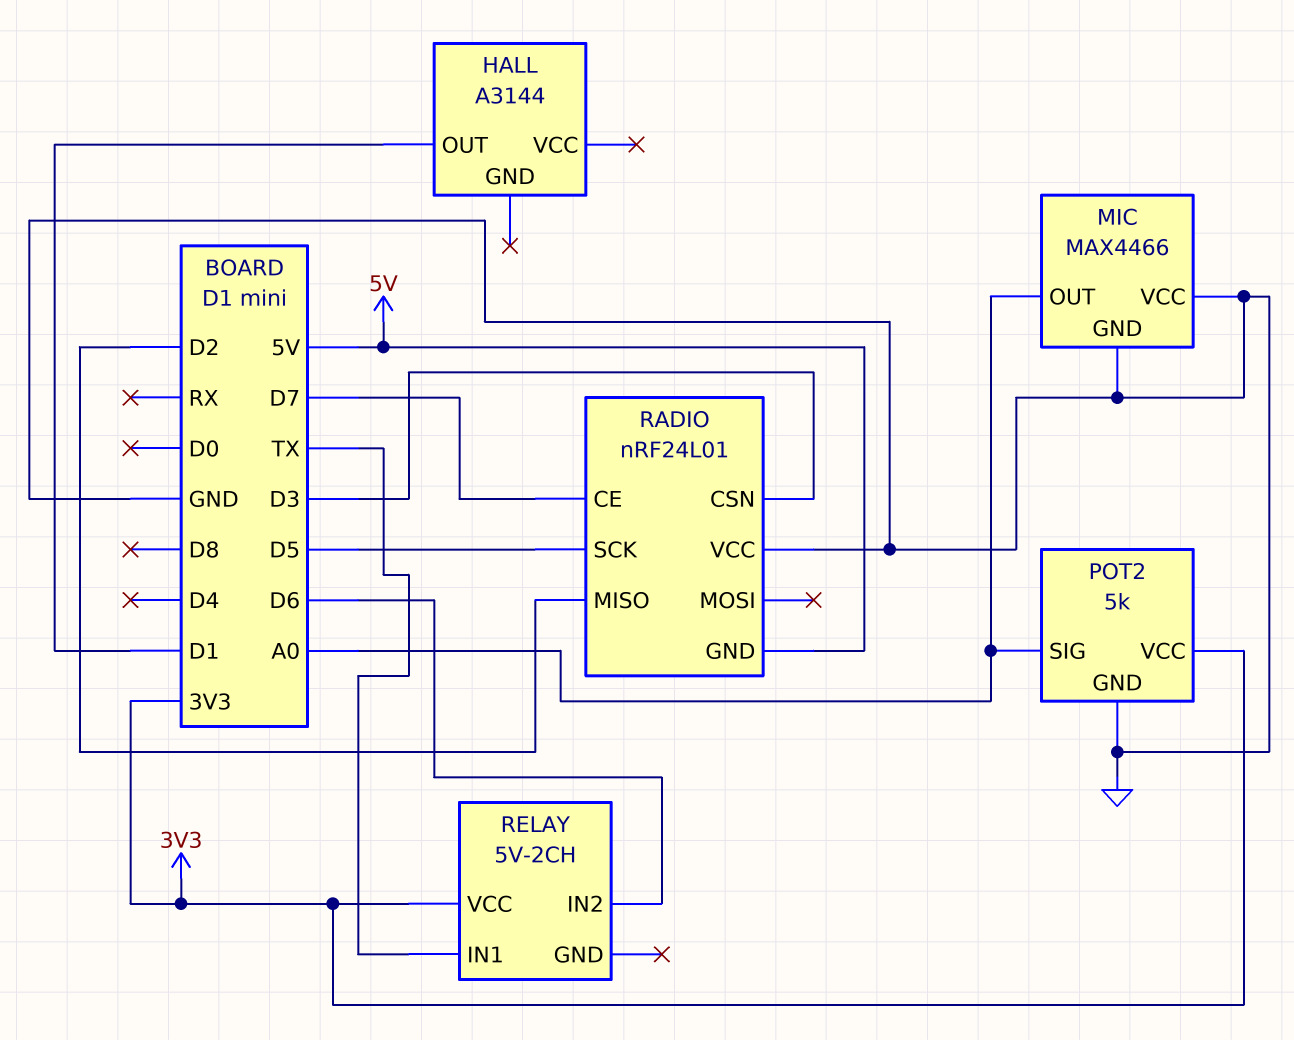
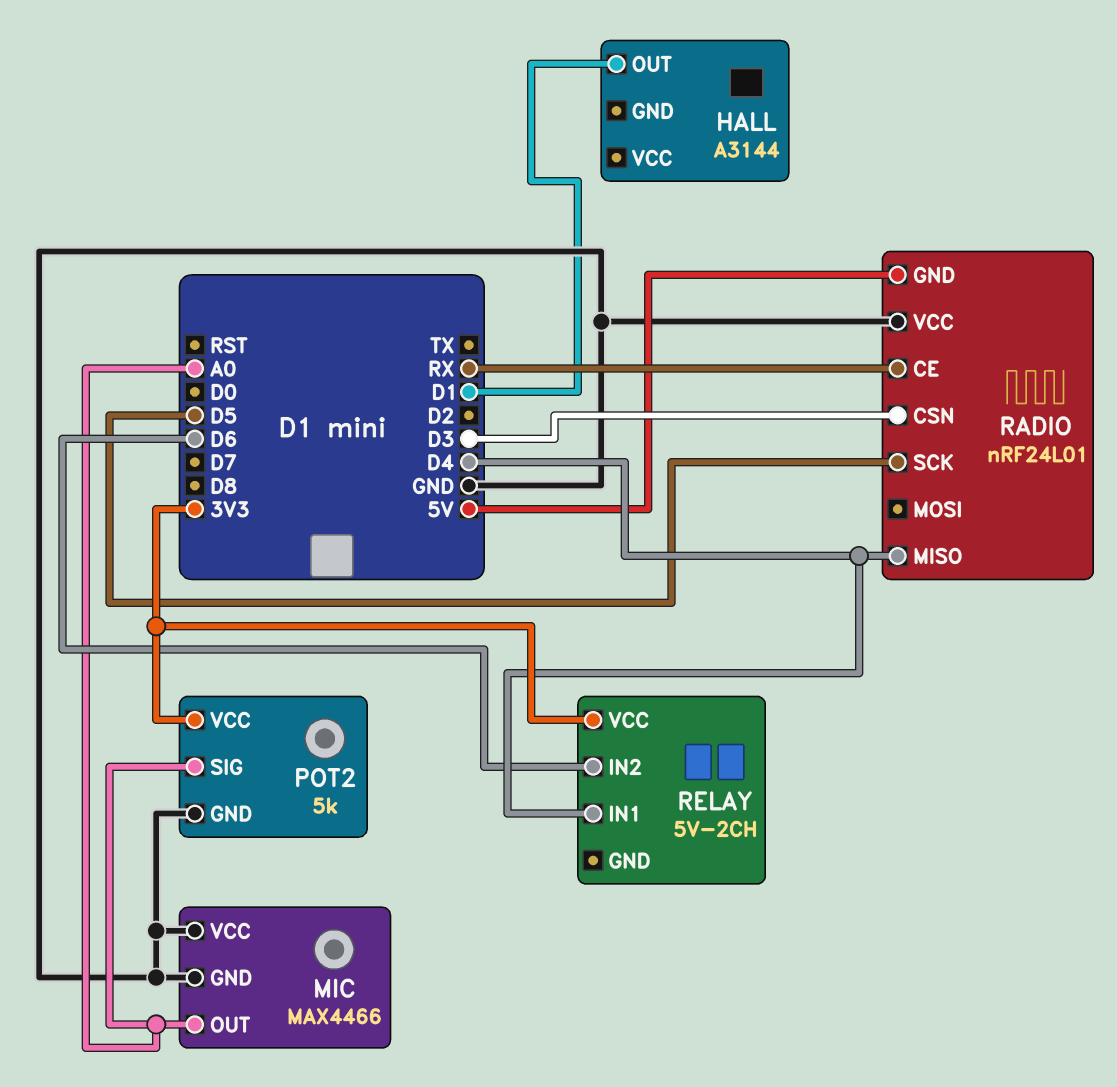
RADIO pin CE: D7 -> RX
RADIO pin MISO: D2 -> D4
RELAY pin IN1: TX -> D4

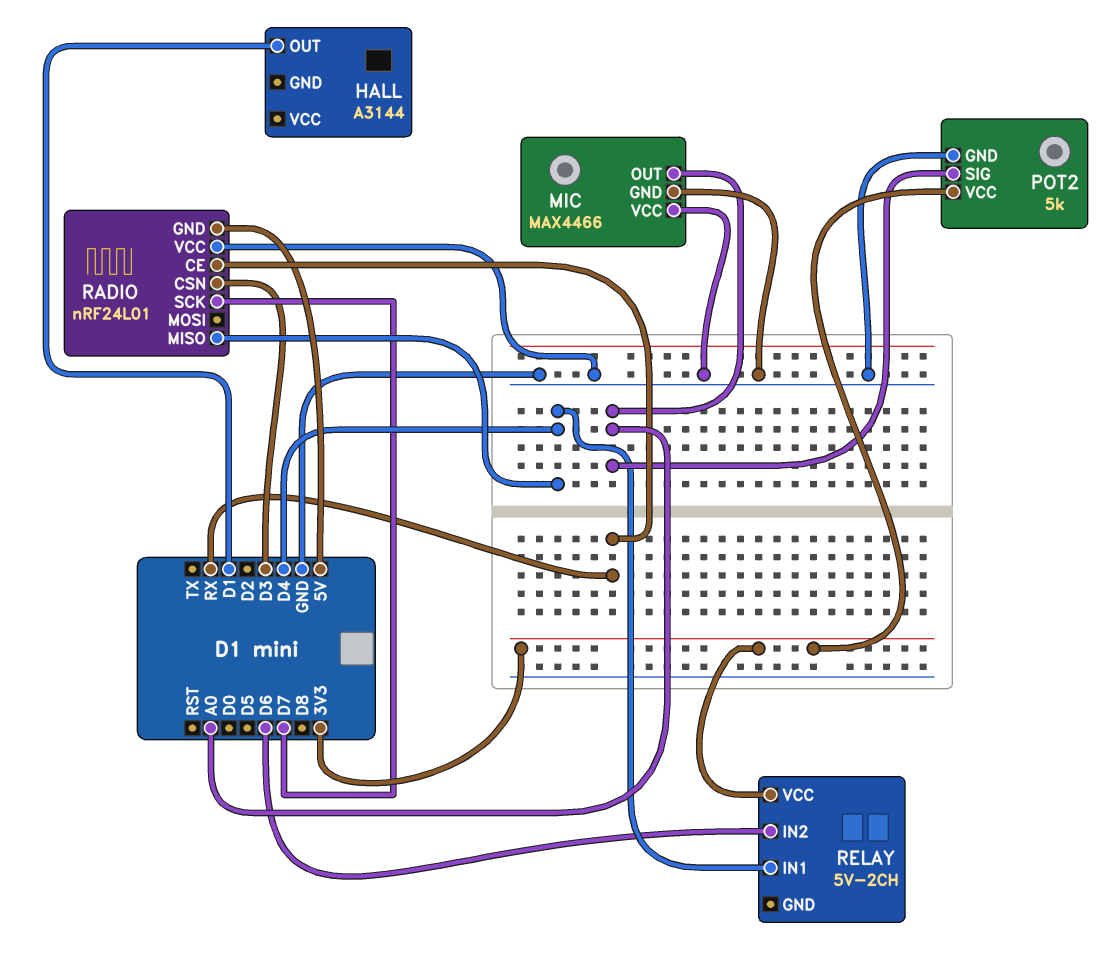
RADIO pin SCK: D5 -> D7

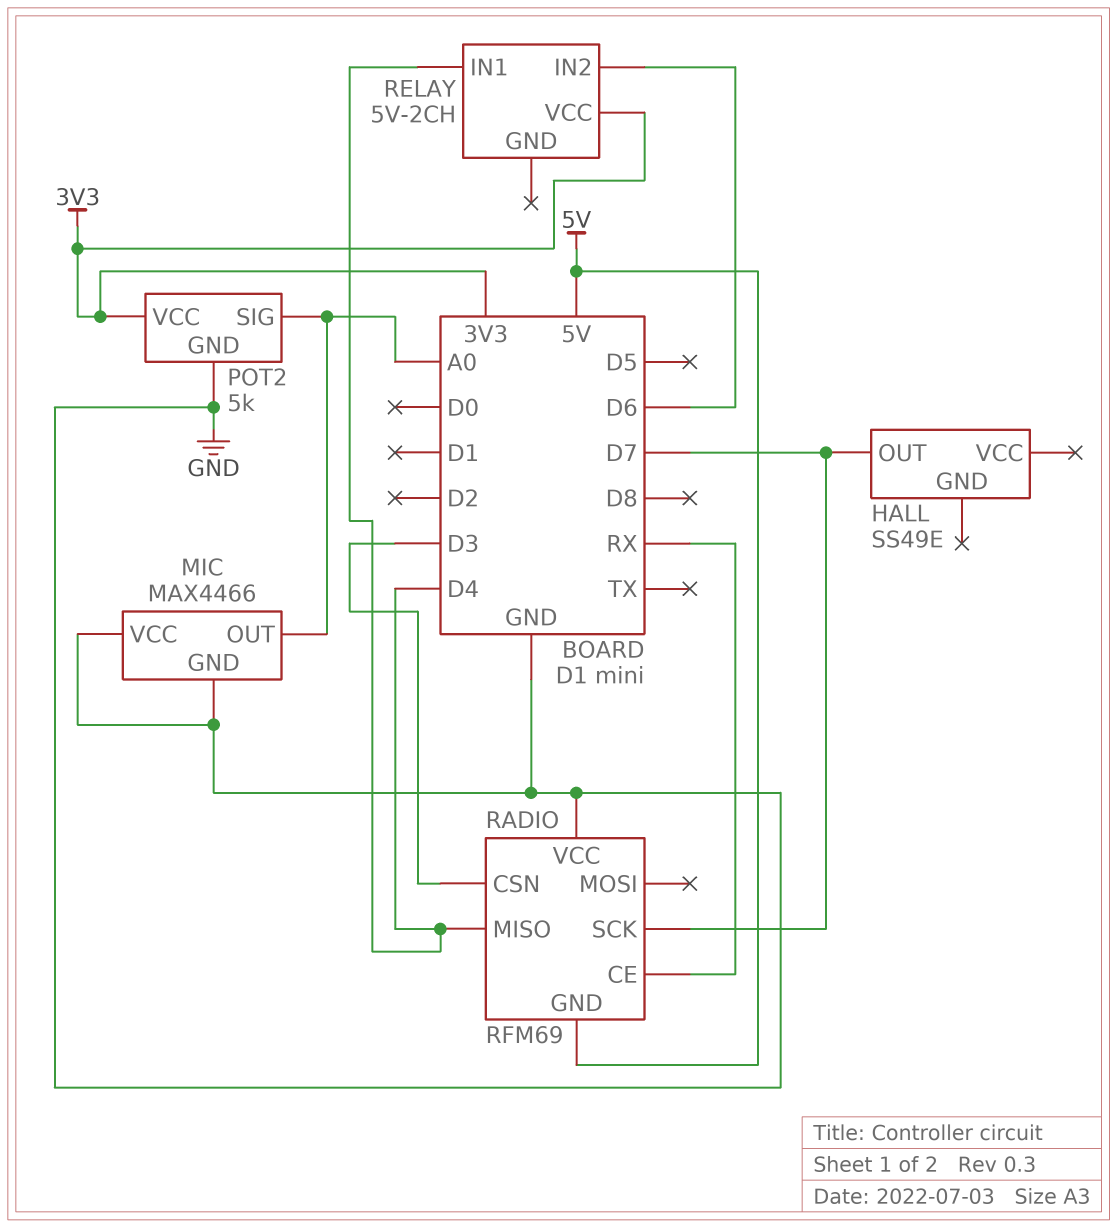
HALL: A3144 -> SS49E
HALL pin OUT: D1 -> D7
RADIO: nRF24L01 -> RFM69

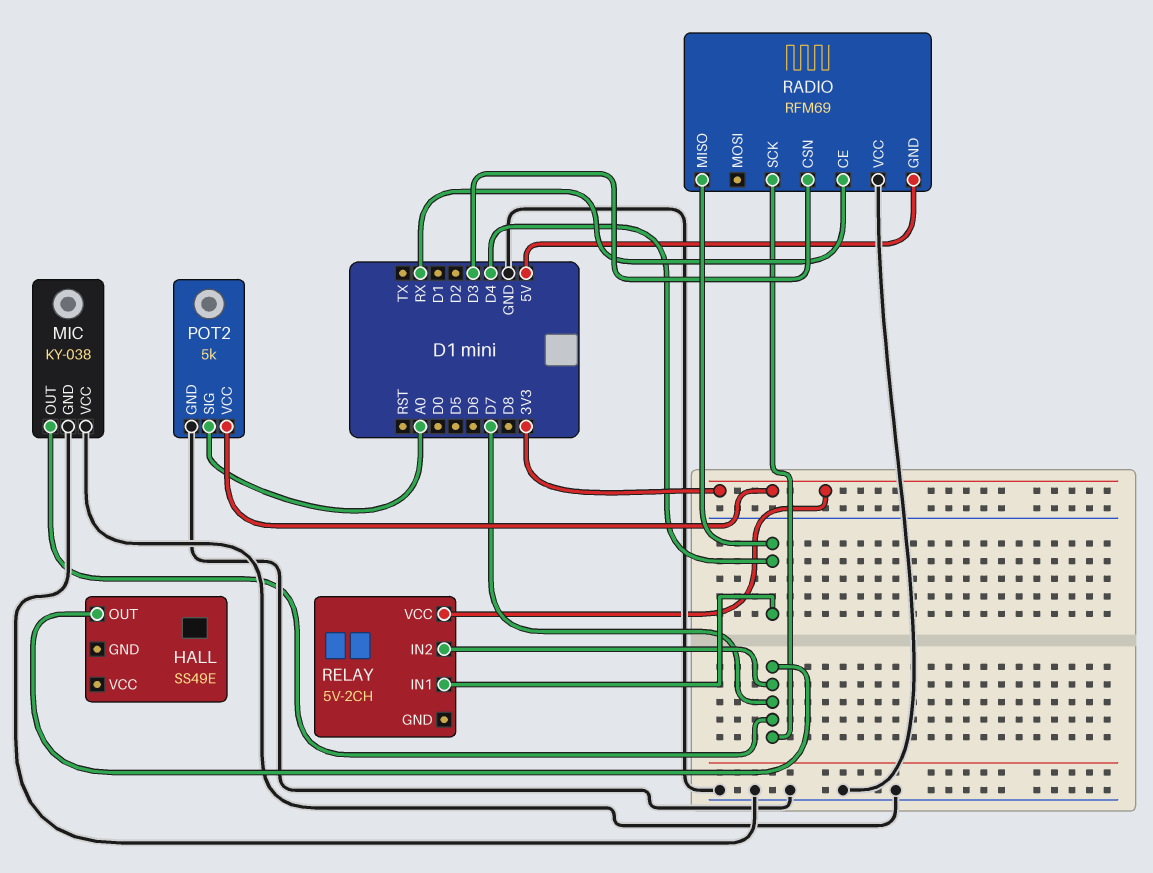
MIC: MAX4466 -> KY-038
MIC pin OUT: A0 -> D7
RELAY pin IN2: D6 -> D7

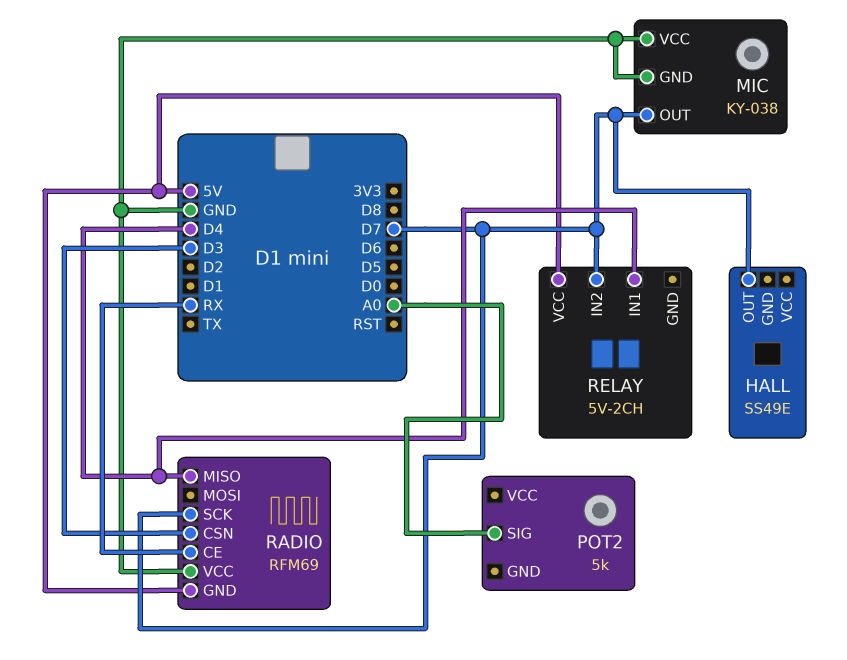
POT2 pin GND: GND -> none
POT2 pin VCC: 3V3 -> none
RELAY pin VCC: 3V3 -> 5V

